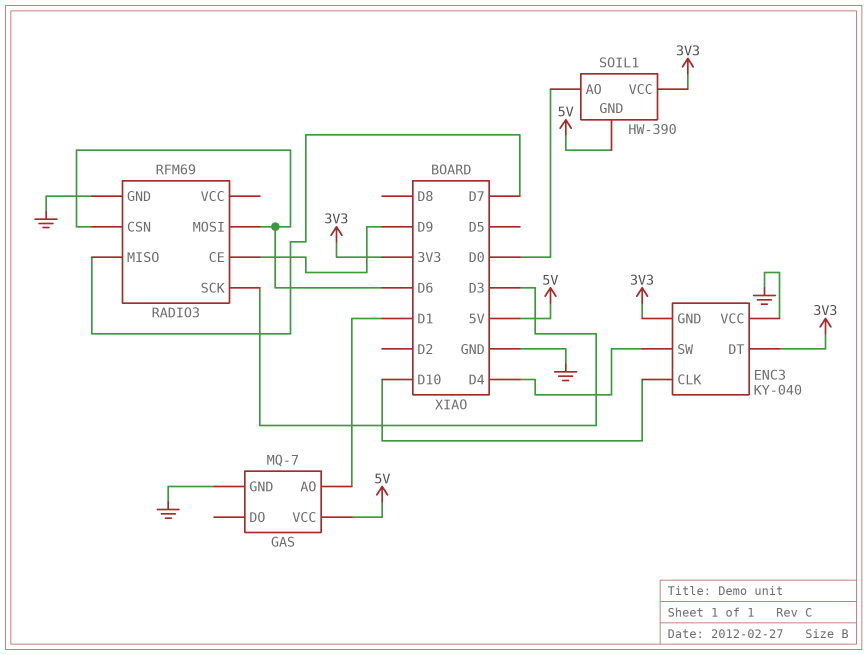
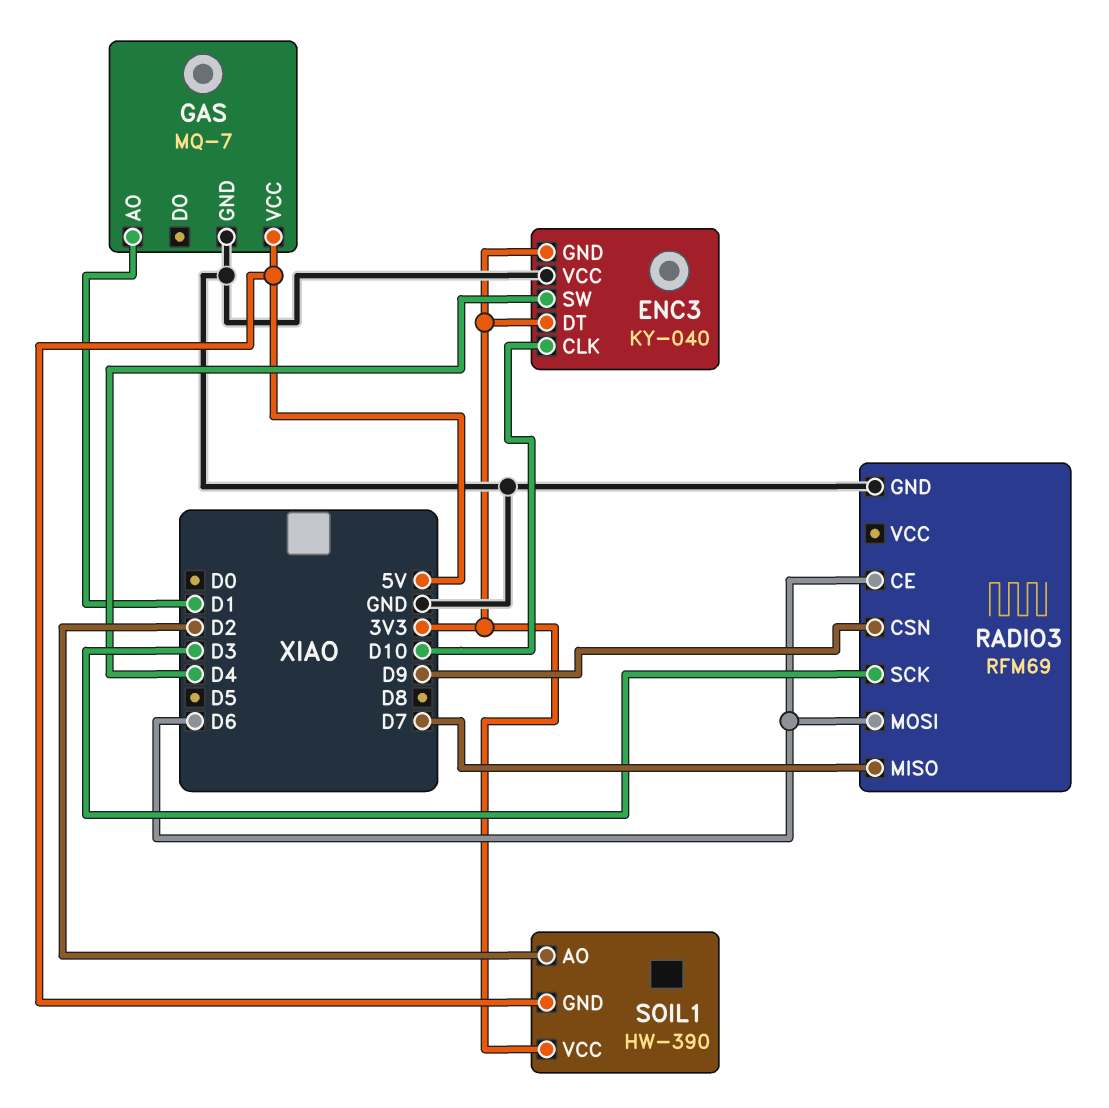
RADIO3 pin CE: D9 -> D6
RADIO3 pin CSN: D6 -> D9
SOIL1 pin AO: D0 -> D2

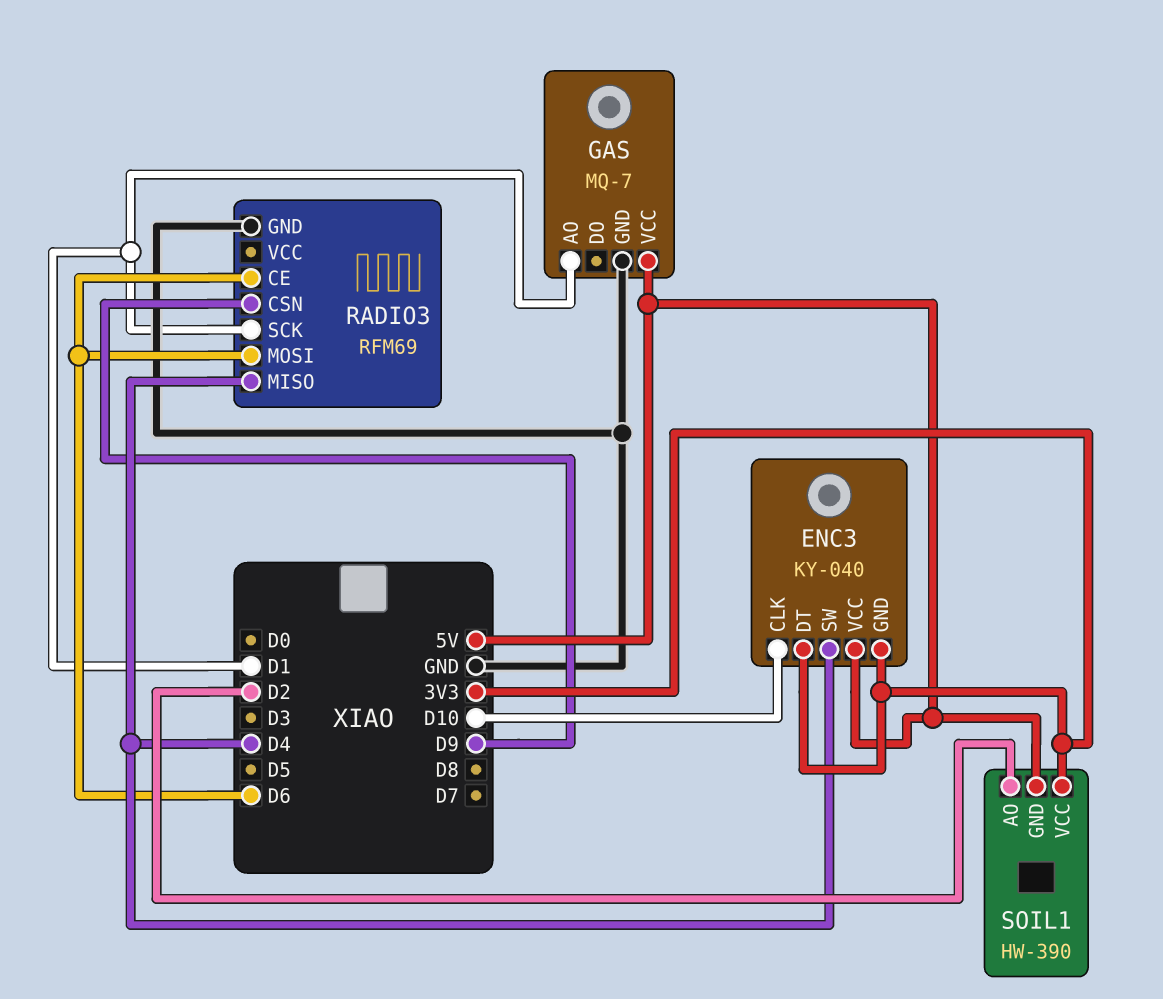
ENC3 pin VCC: GND -> 5V
RADIO3 pin MISO: D7 -> D4
RADIO3 pin SCK: D3 -> D1

